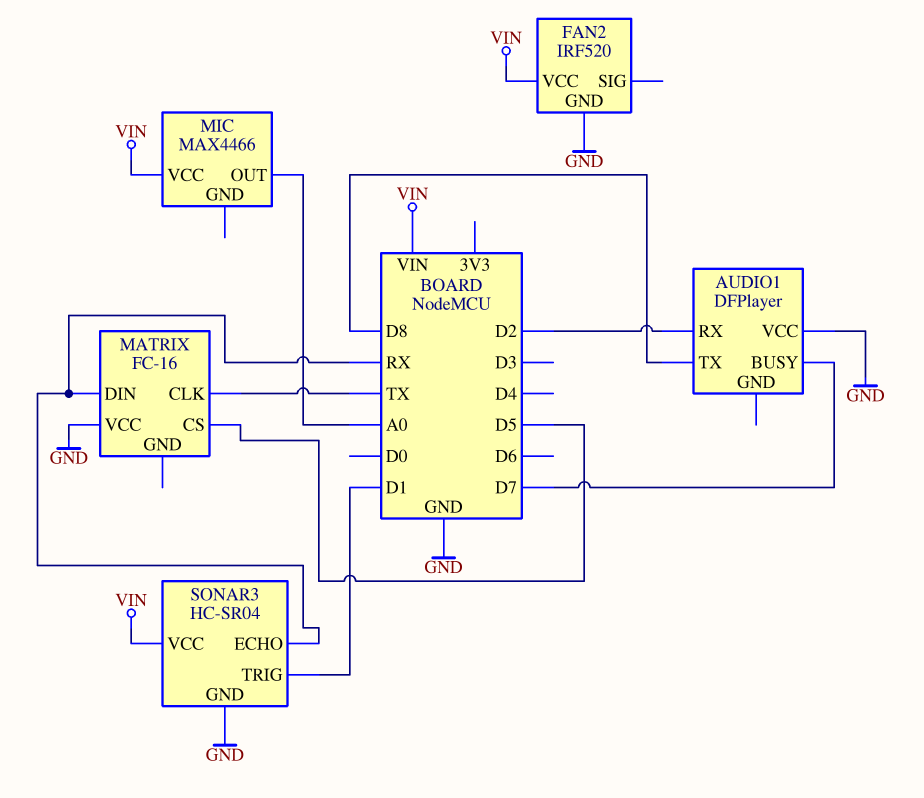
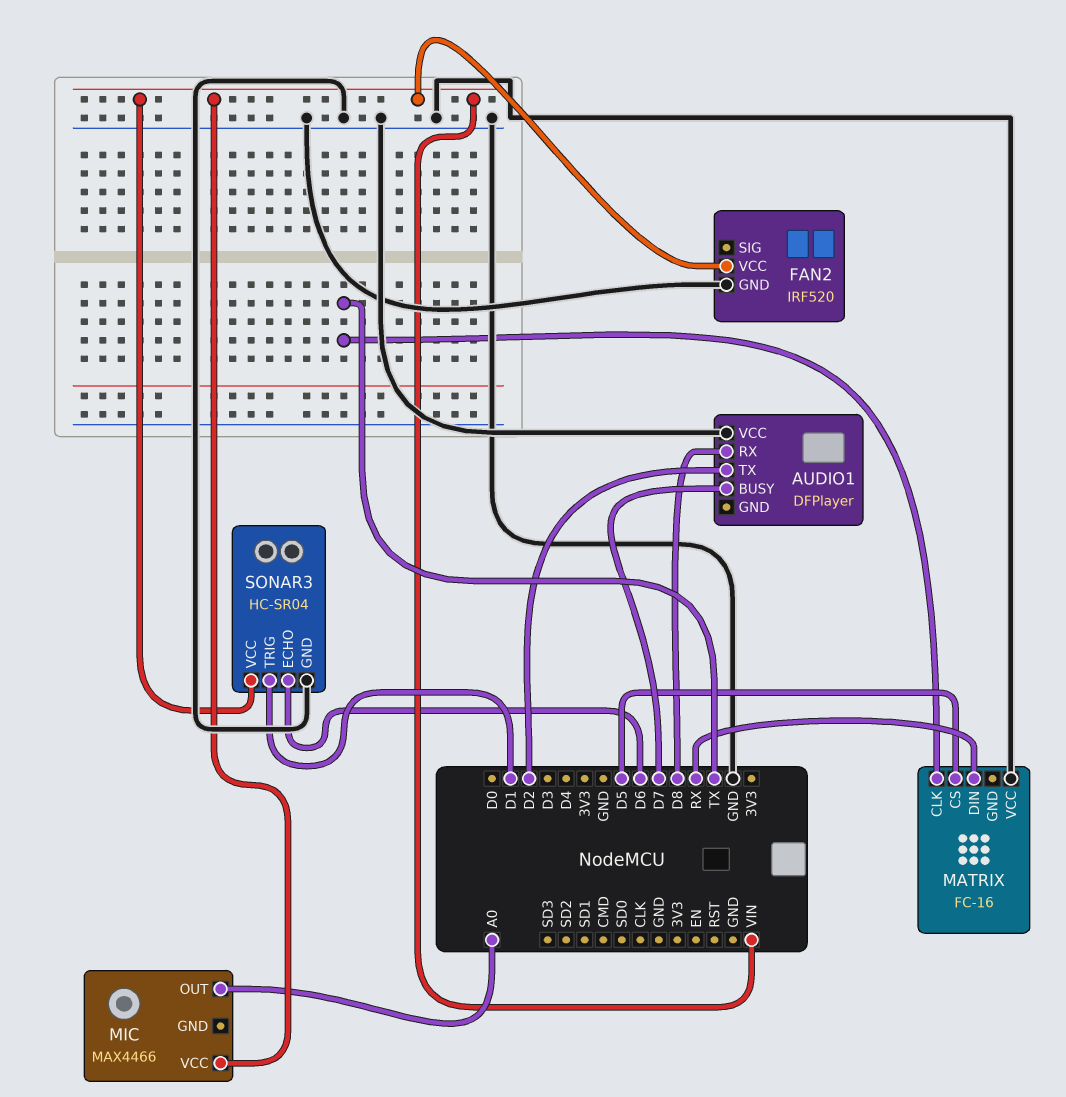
AUDIO1 pin RX: D2 -> D8
AUDIO1 pin TX: D8 -> D2
SONAR3 pin ECHO: RX -> D6

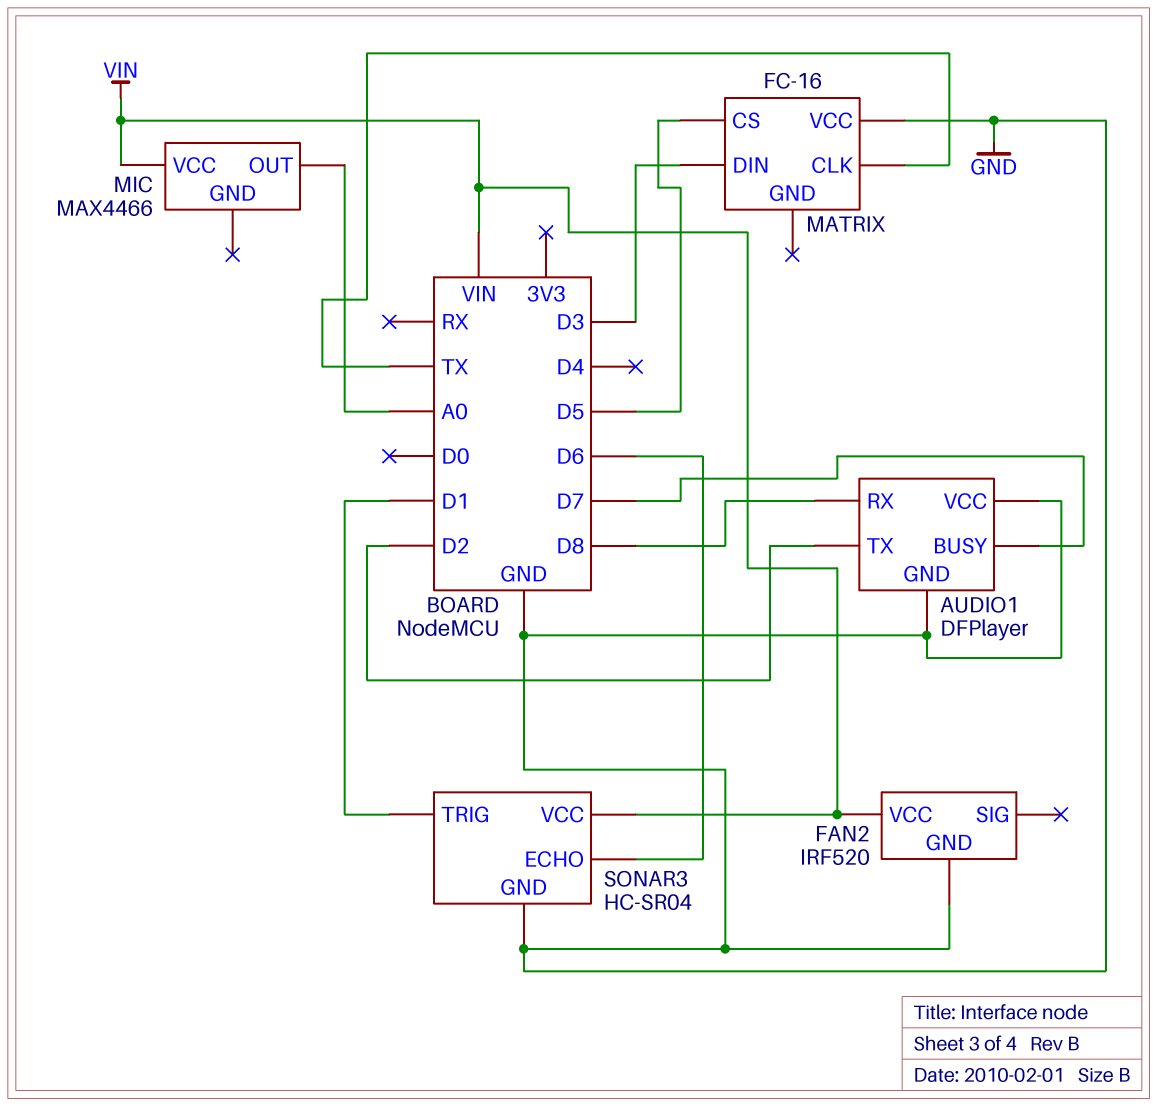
AUDIO1 pin GND: none -> GND
MATRIX pin DIN: RX -> D3

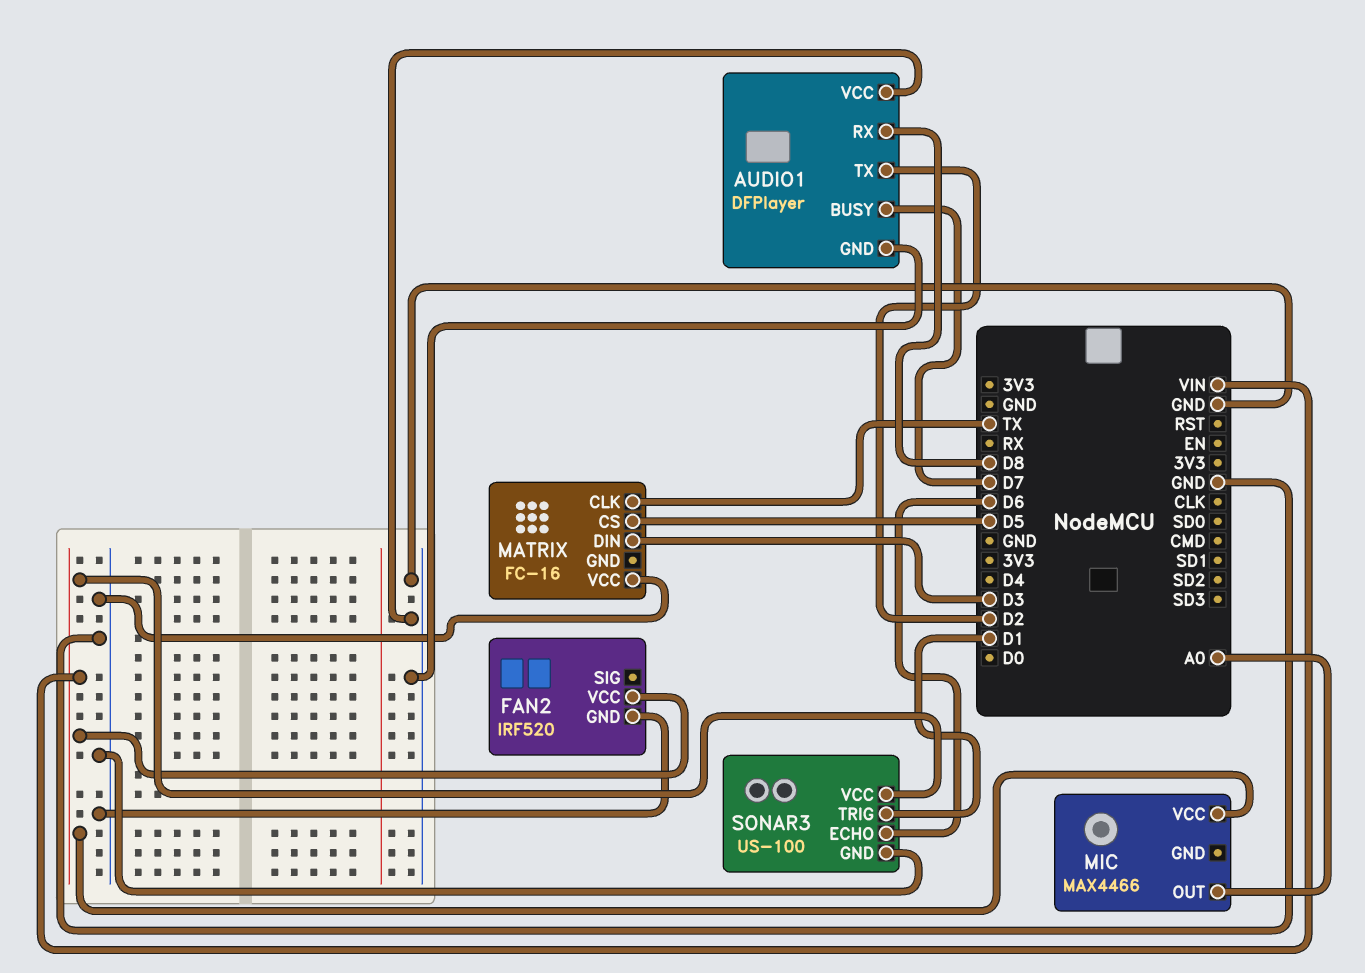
SONAR3: HC-SR04 -> US-100

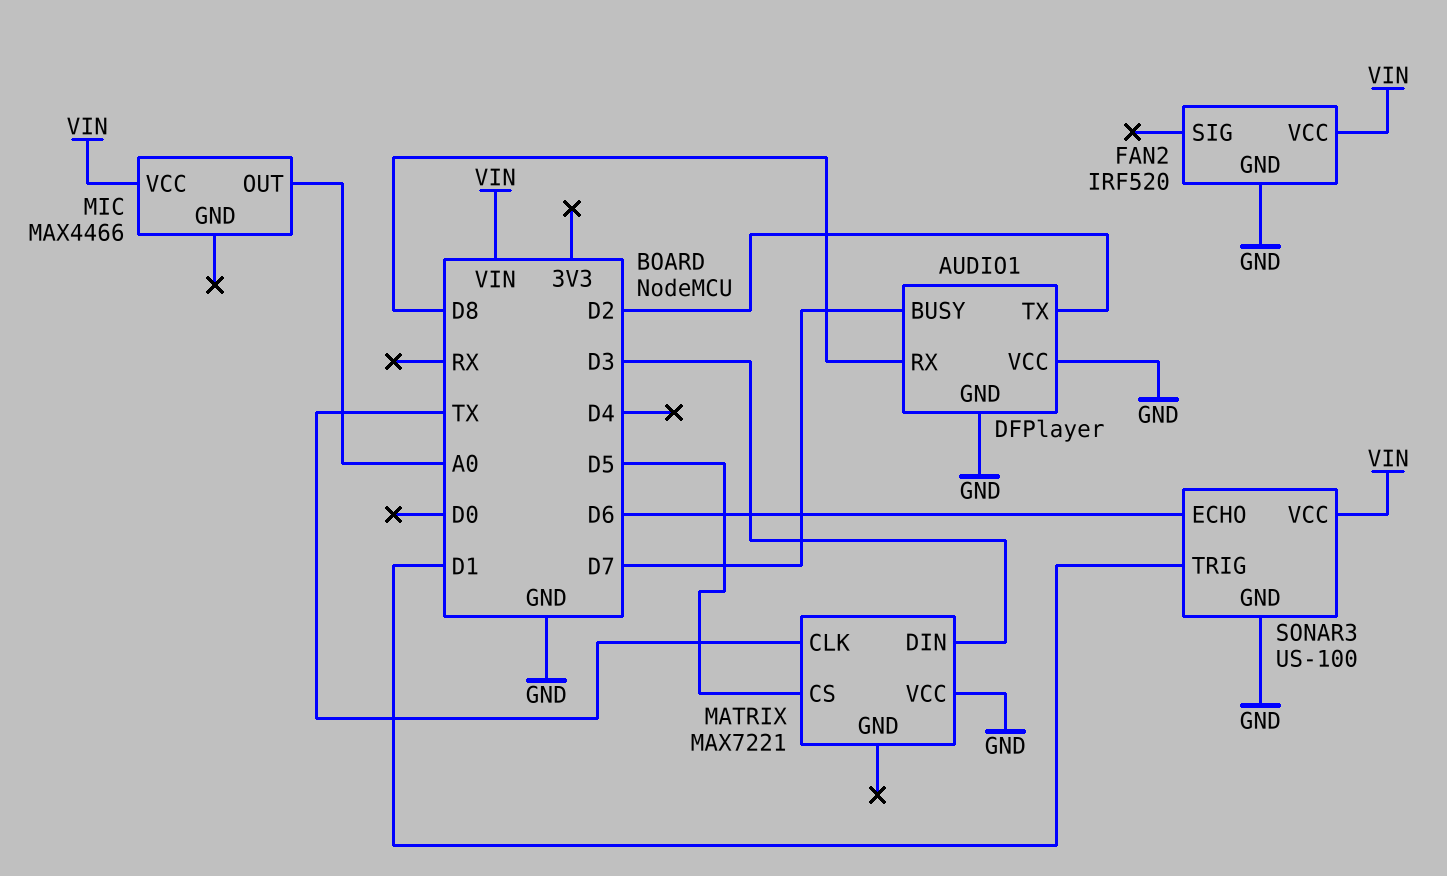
MATRIX: FC-16 -> MAX7221

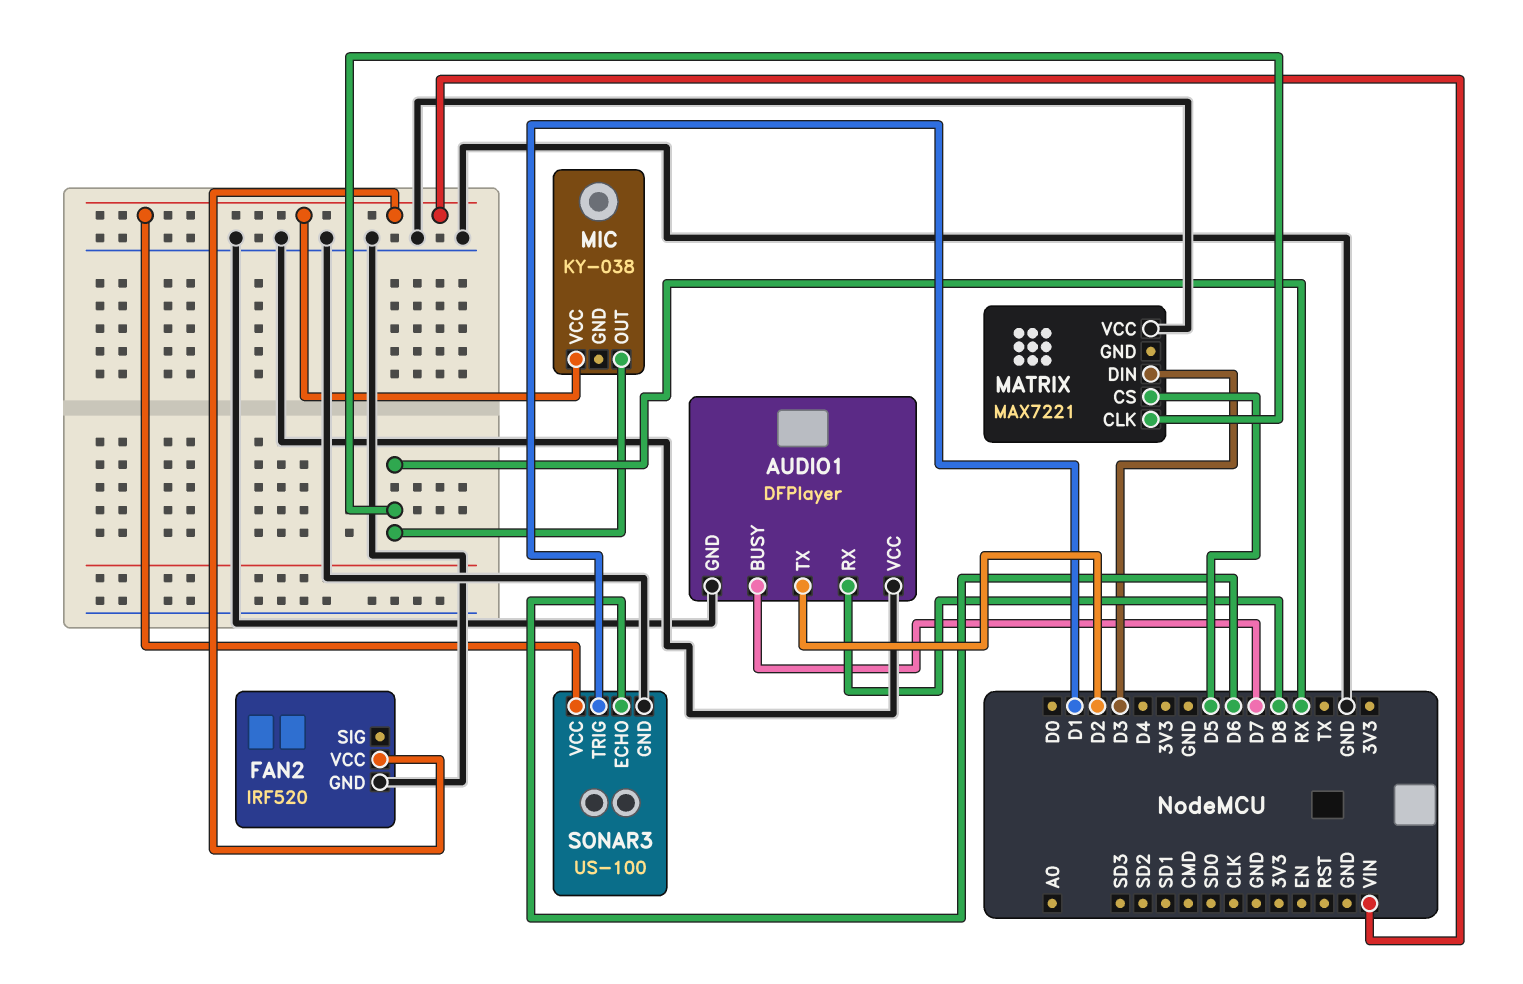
MATRIX pin CLK: TX -> RX
MIC: MAX4466 -> KY-038
MIC pin OUT: A0 -> RX

